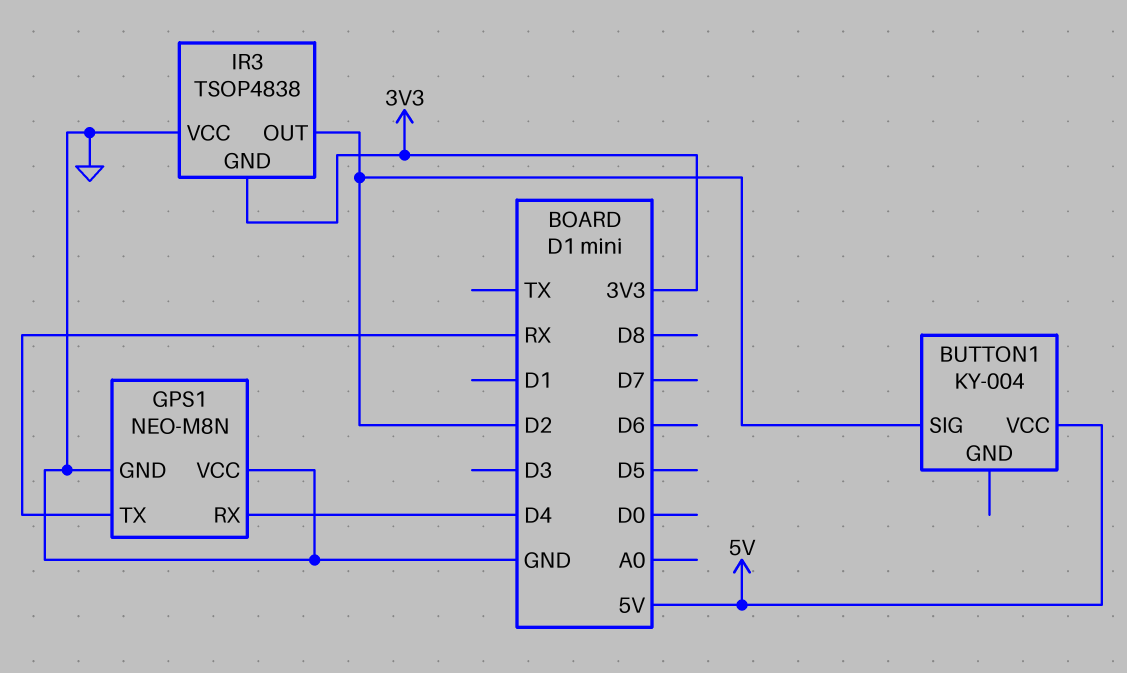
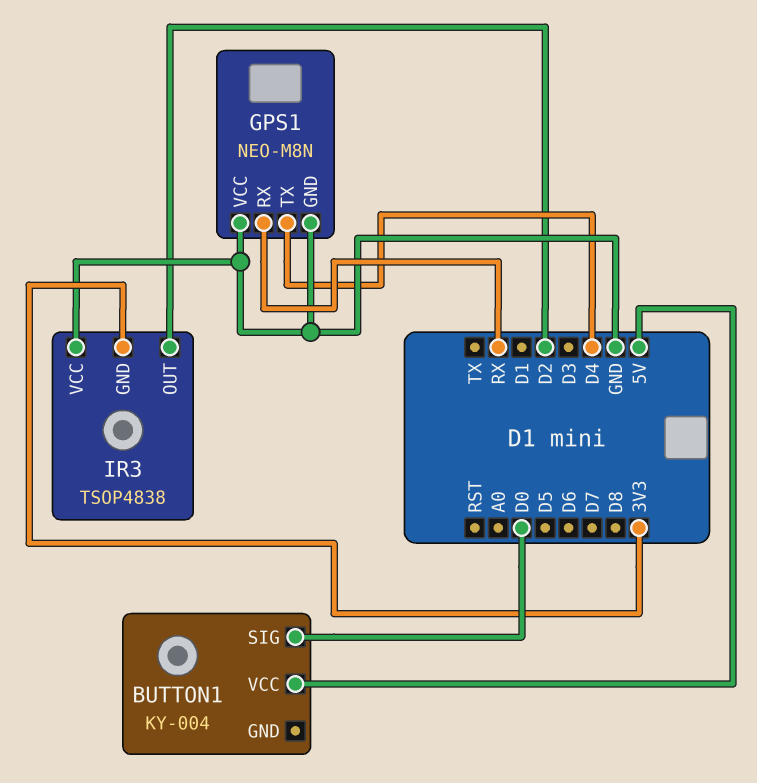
BUTTON1 pin SIG: D2 -> D0
GPS1 pin RX: D4 -> RX
GPS1 pin TX: RX -> D4

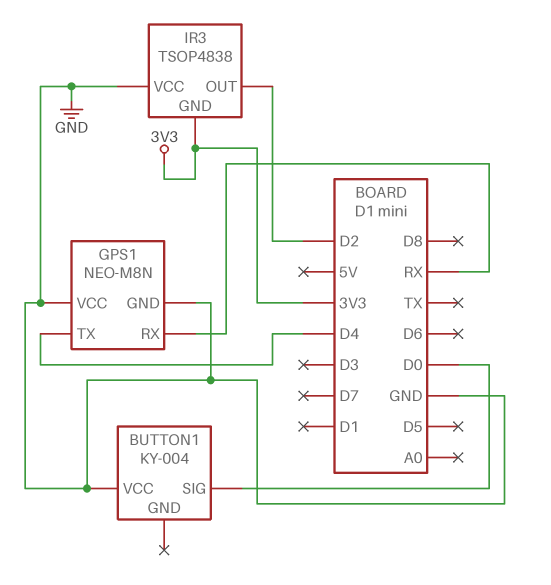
BUTTON1 pin VCC: 5V -> GND

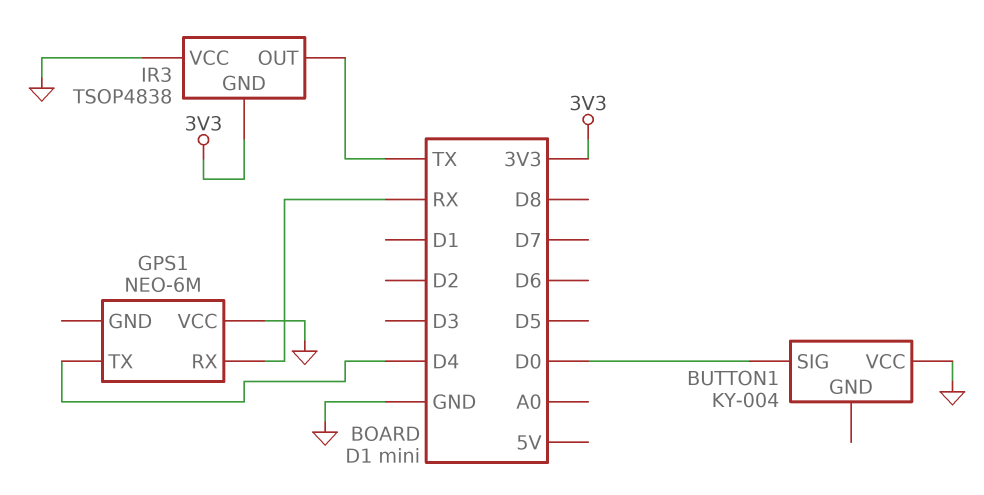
GPS1: NEO-M8N -> NEO-6M
GPS1 pin GND: GND -> none
IR3 pin OUT: D2 -> TX

